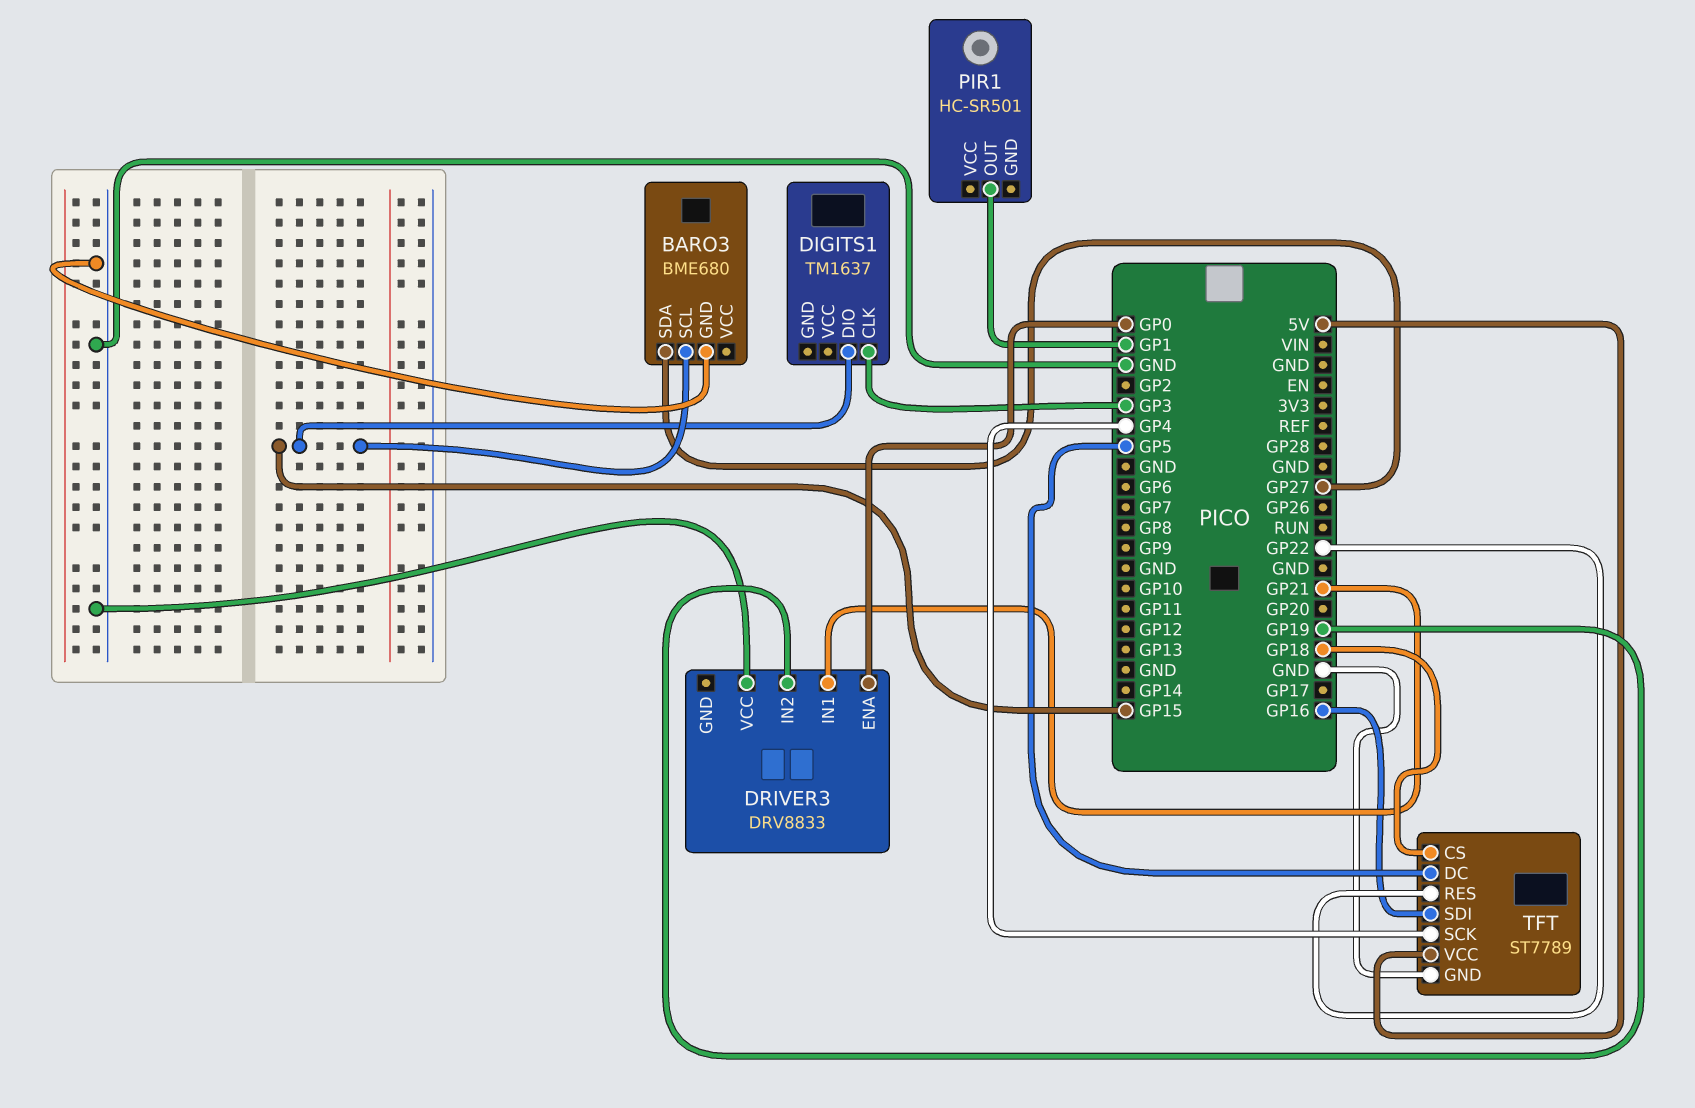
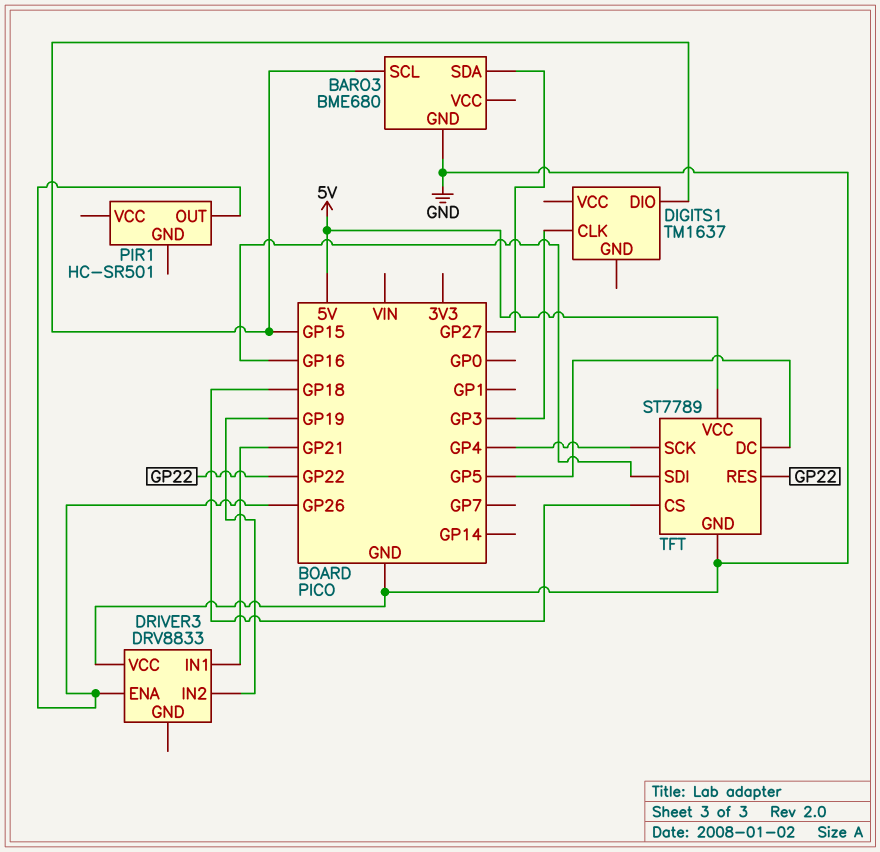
DRIVER3 pin ENA: GP0 -> GP26
PIR1 pin OUT: GP1 -> GP26

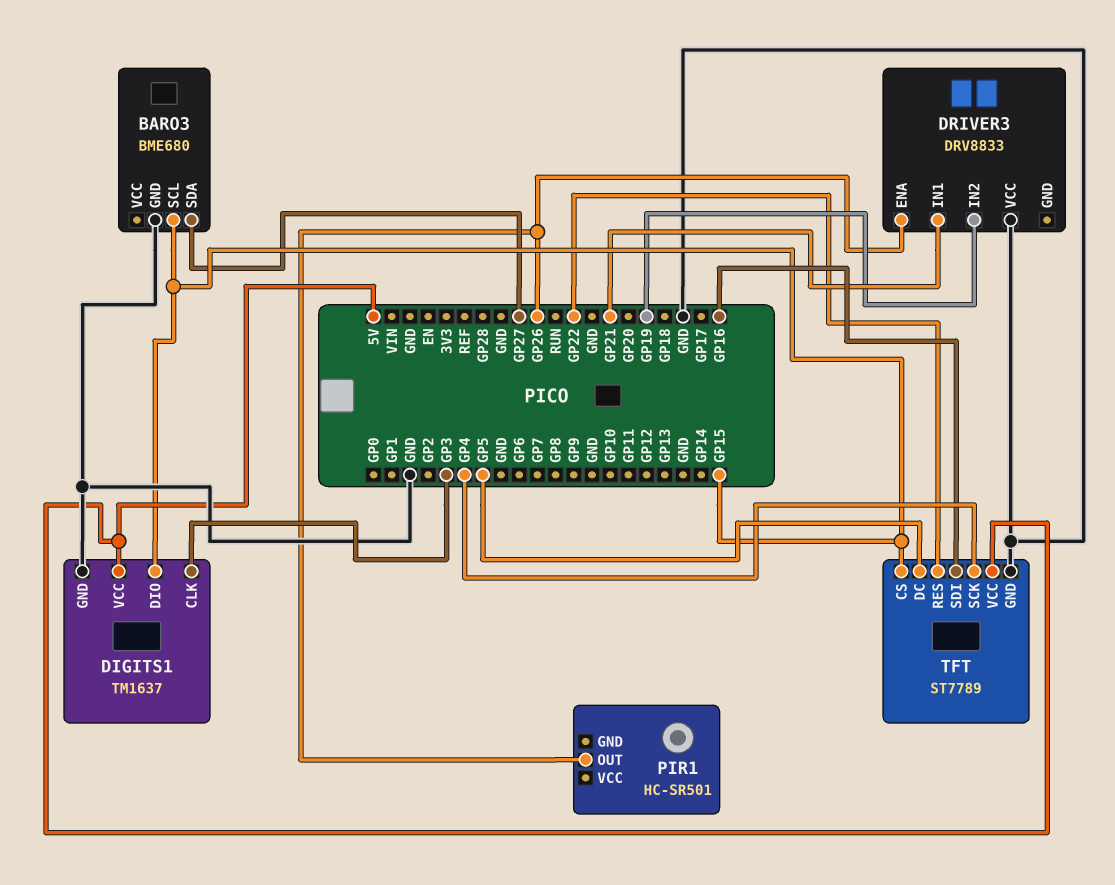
DIGITS1 pin GND: none -> GND
DIGITS1 pin VCC: none -> 5V
TFT pin CS: GP18 -> GP15

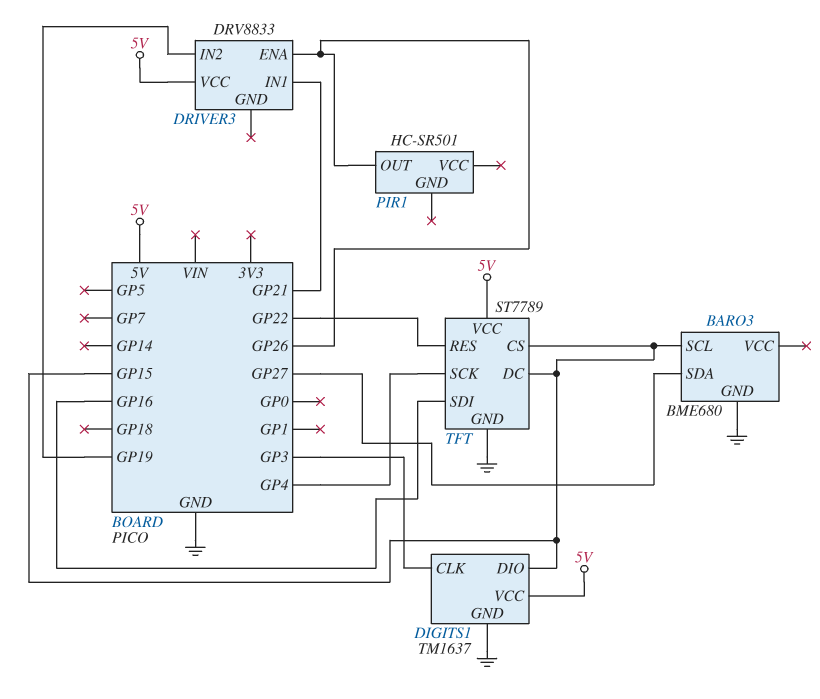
DRIVER3 pin VCC: GND -> 5V
TFT pin DC: GP5 -> GP15

